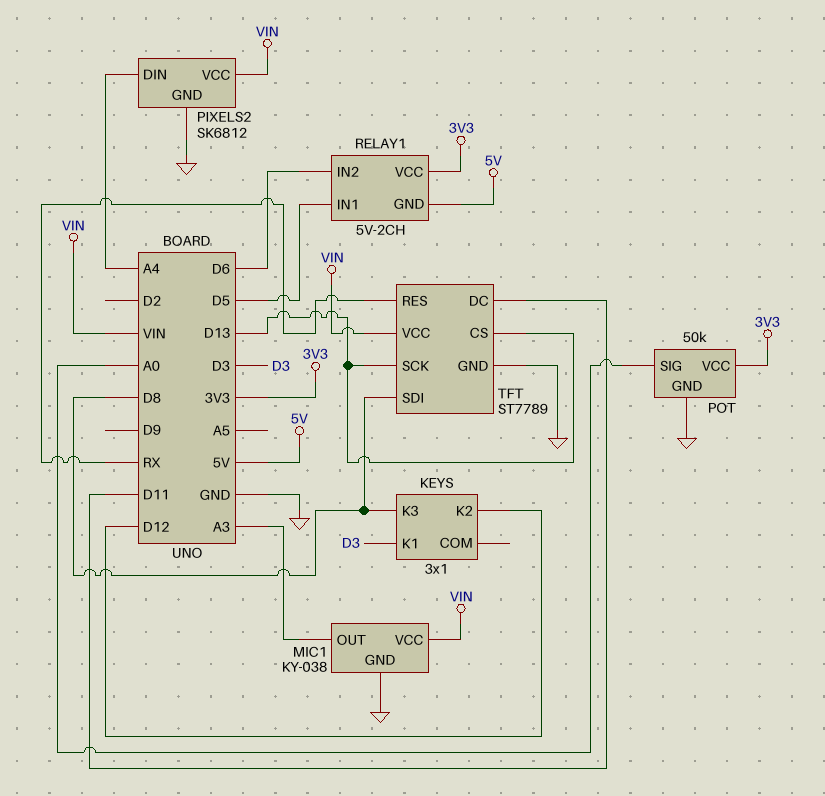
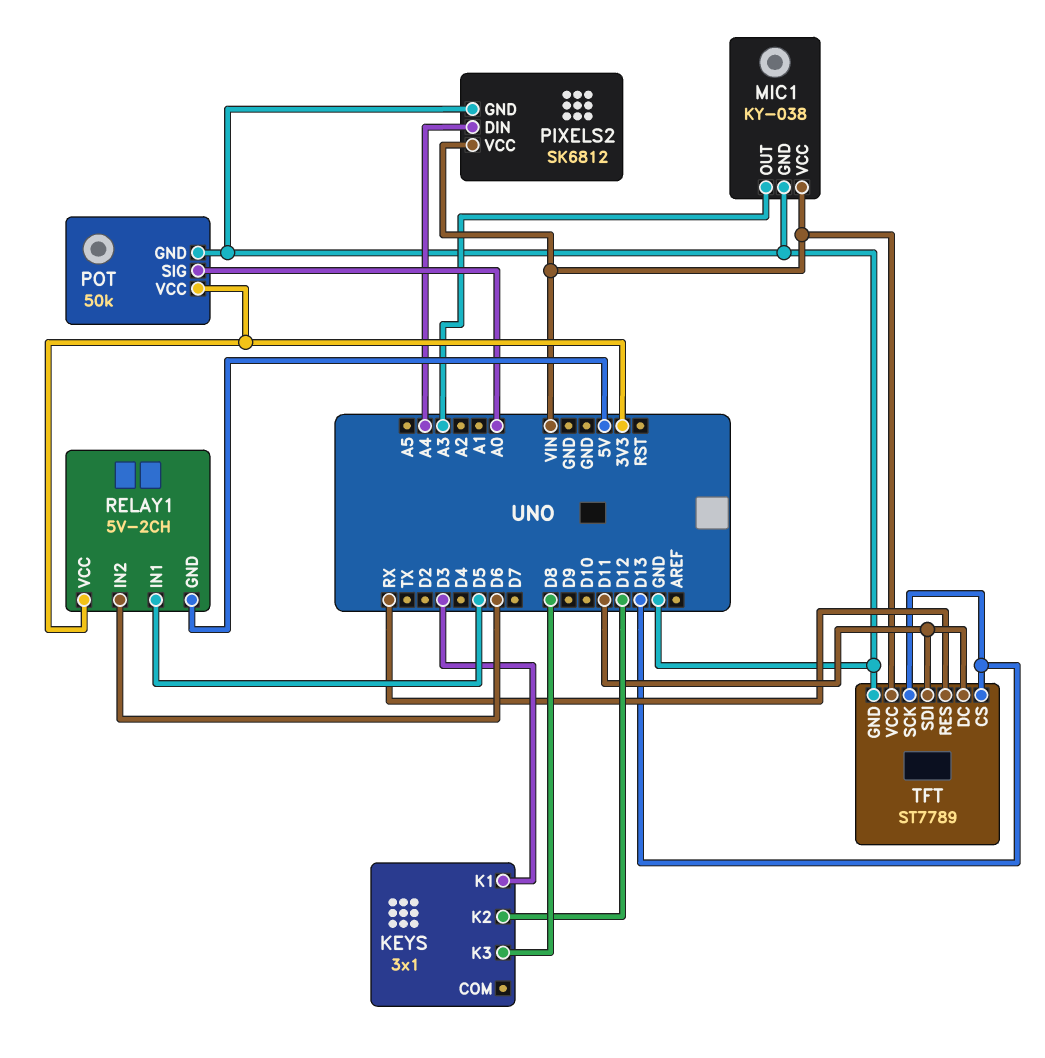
TFT pin SDI: D8 -> D11

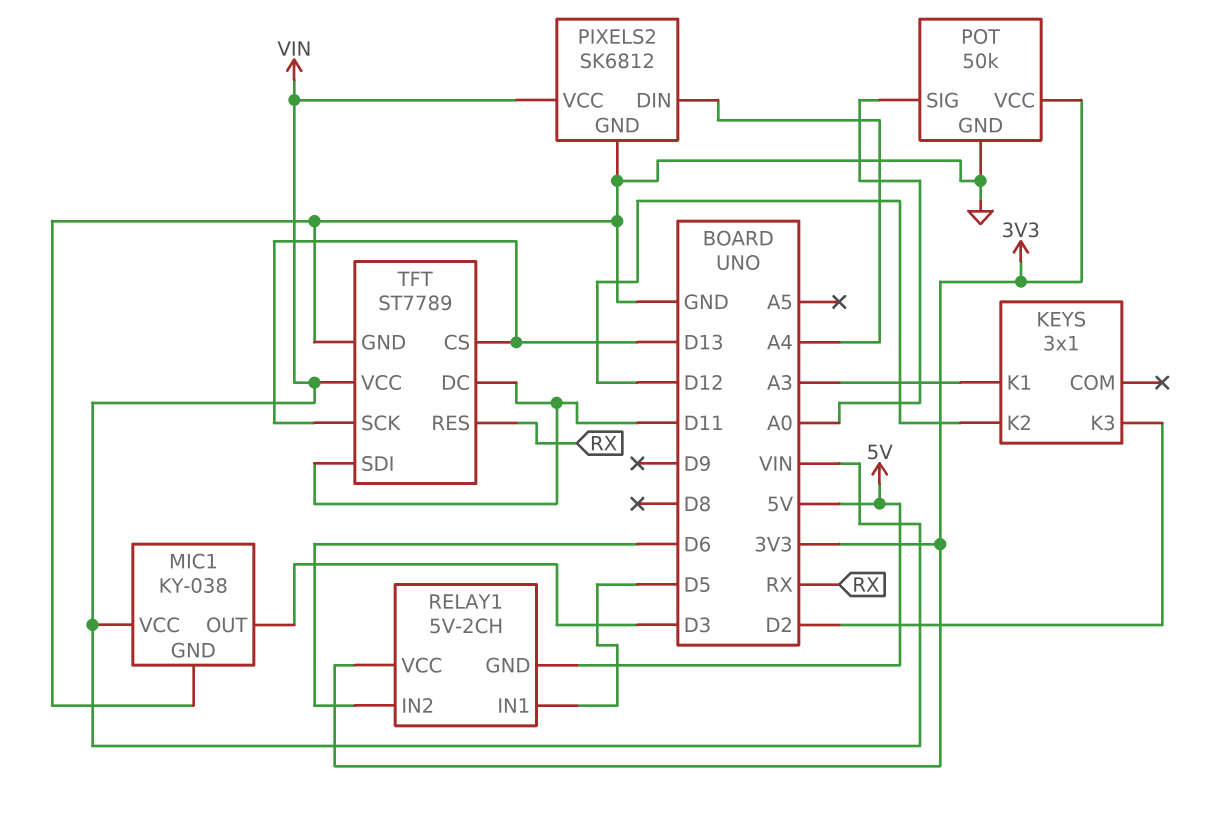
KEYS pin K1: D3 -> A3
KEYS pin K3: D8 -> D2
MIC1 pin OUT: A3 -> D3

